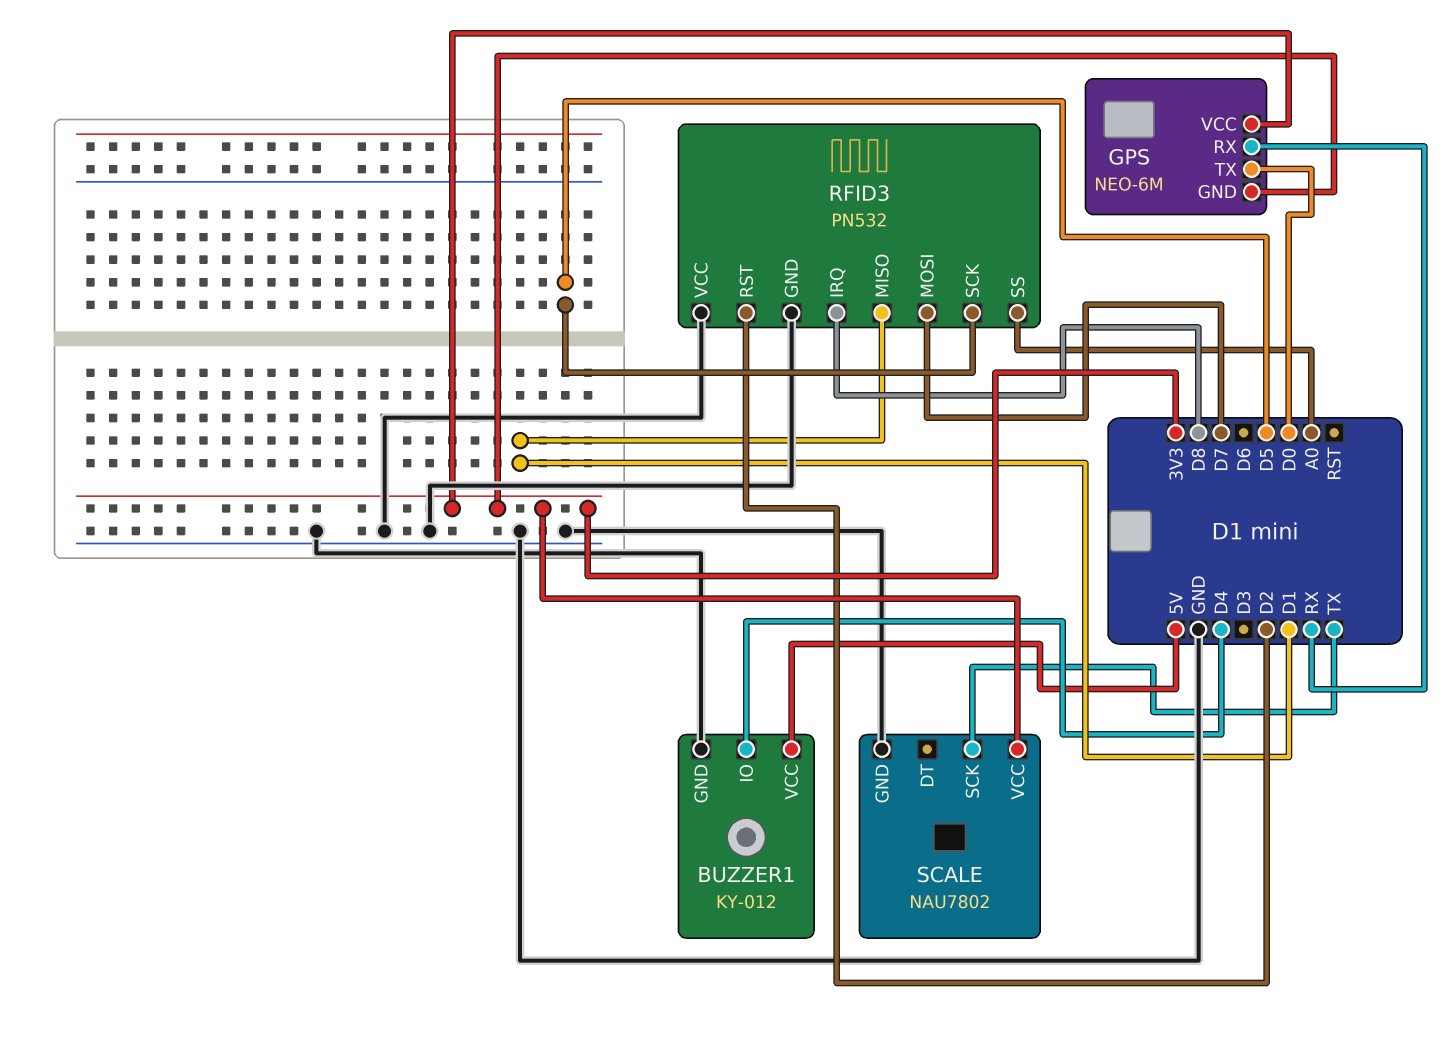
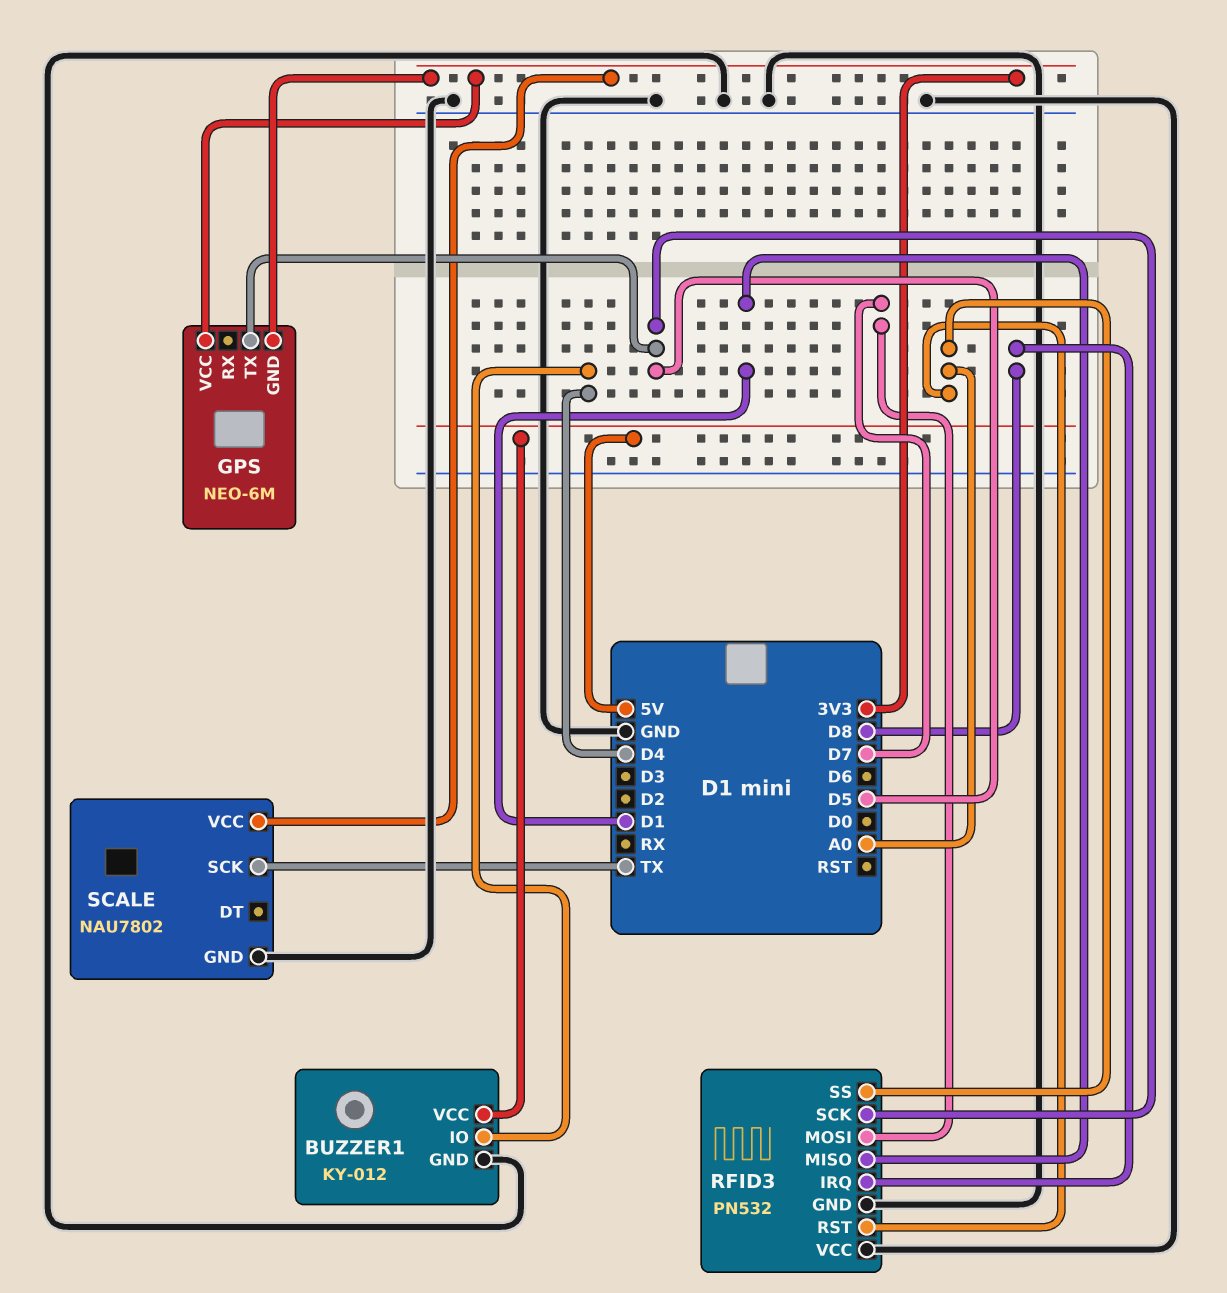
GPS pin RX: RX -> none
GPS pin TX: D0 -> D5
RFID3 pin RST: D2 -> A0

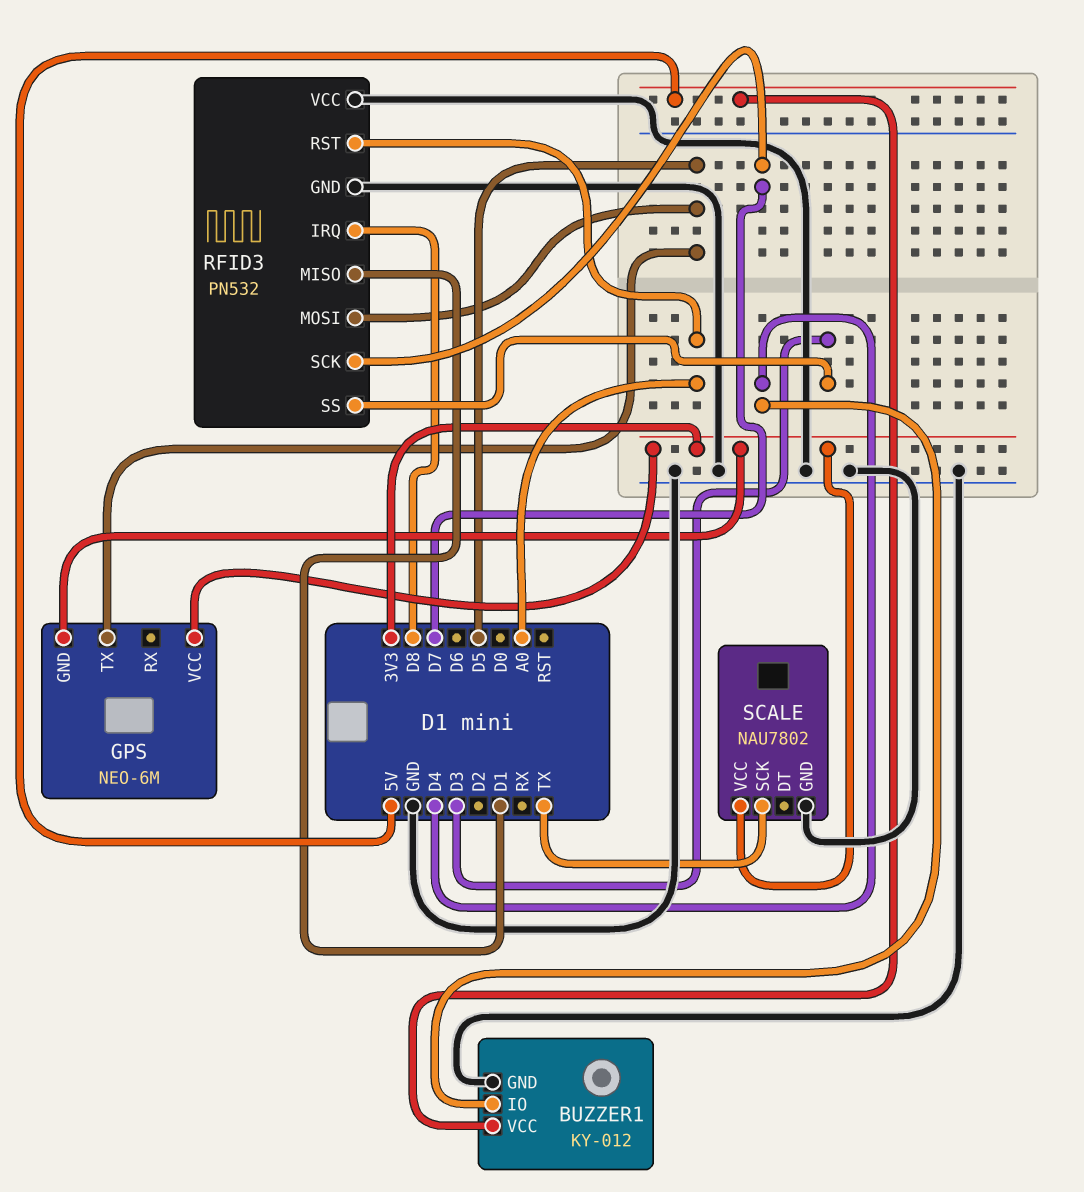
RFID3 pin MOSI: D7 -> D5
RFID3 pin SCK: D5 -> D7
RFID3 pin SS: A0 -> D3

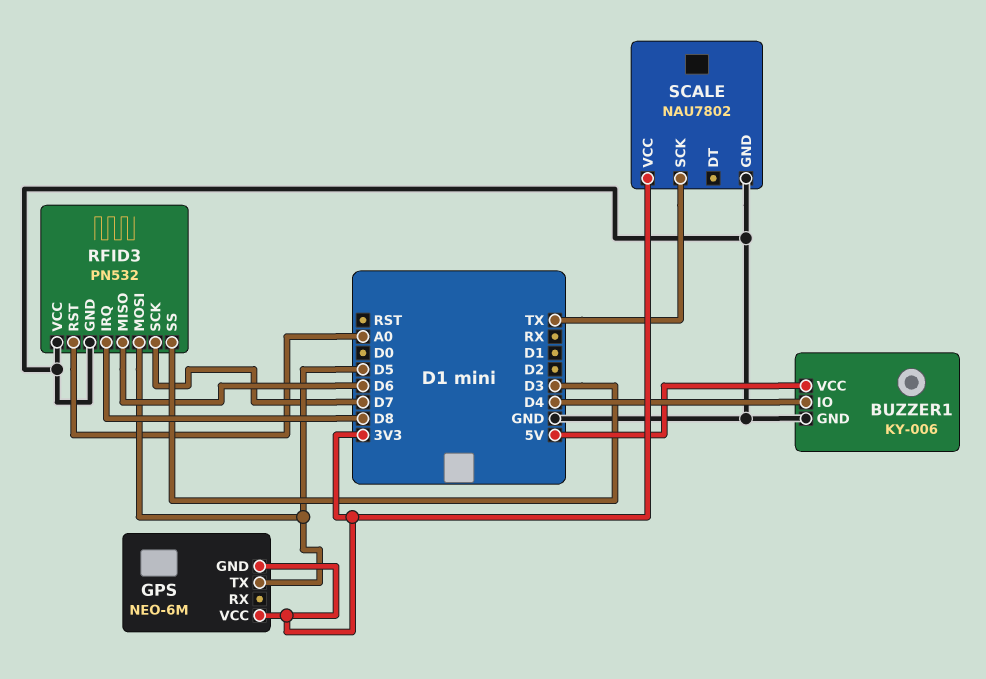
BUZZER1: KY-012 -> KY-006
RFID3 pin MISO: D1 -> D6

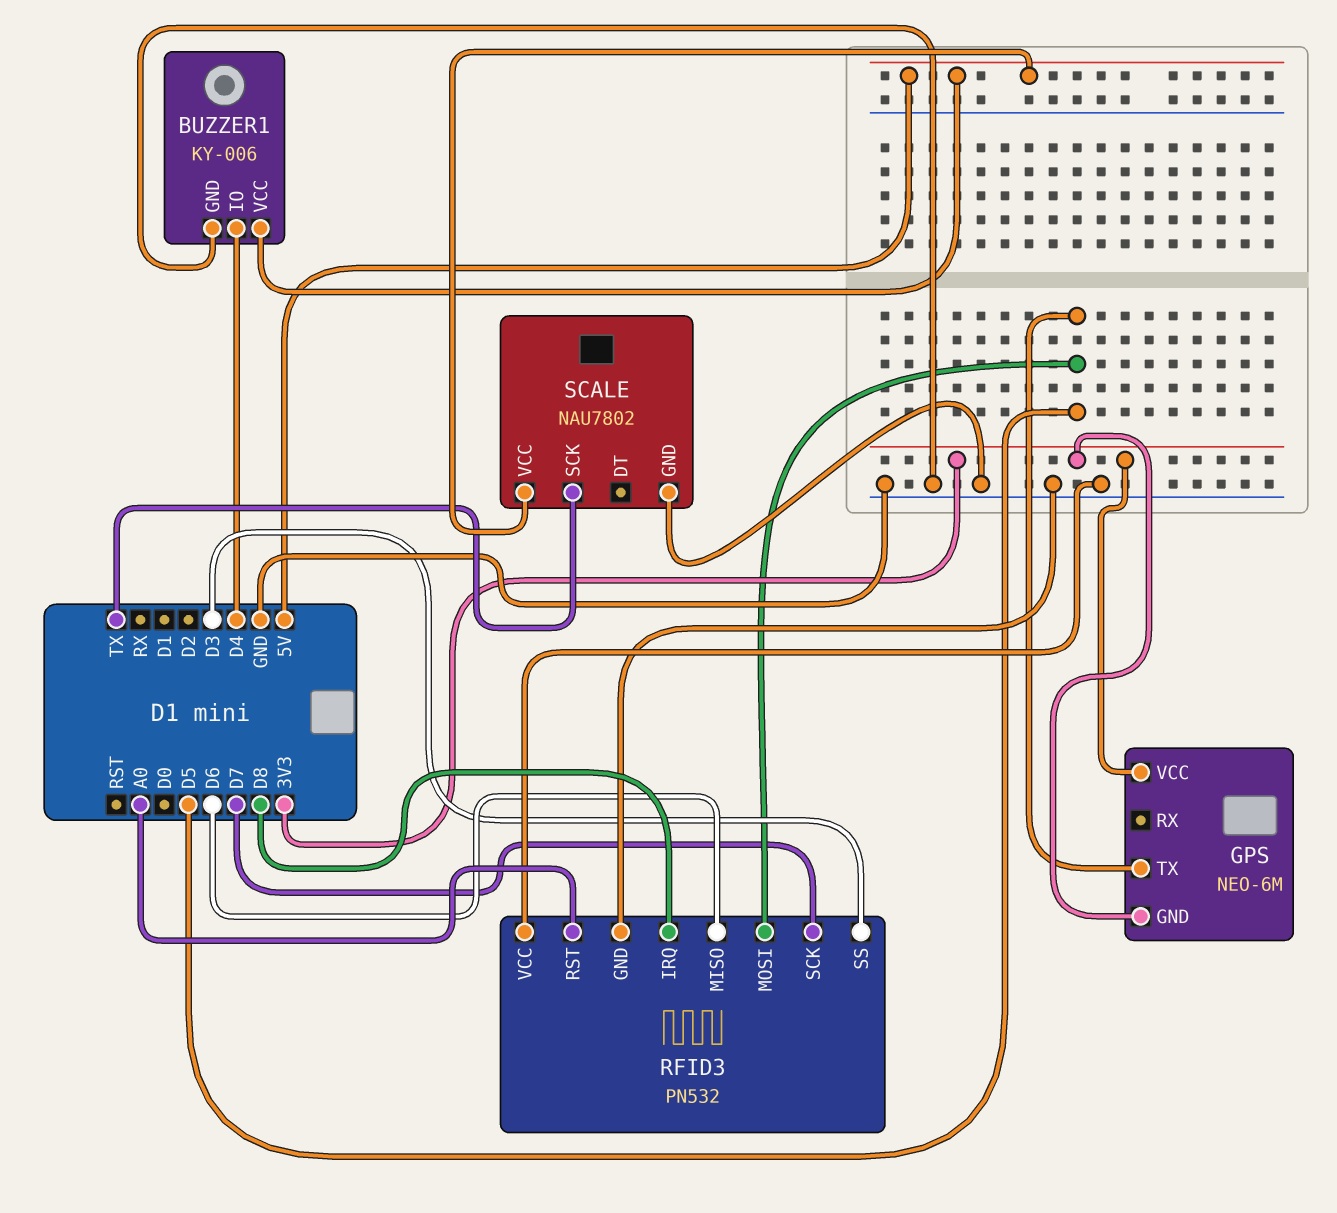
SCALE pin VCC: 3V3 -> 5V

